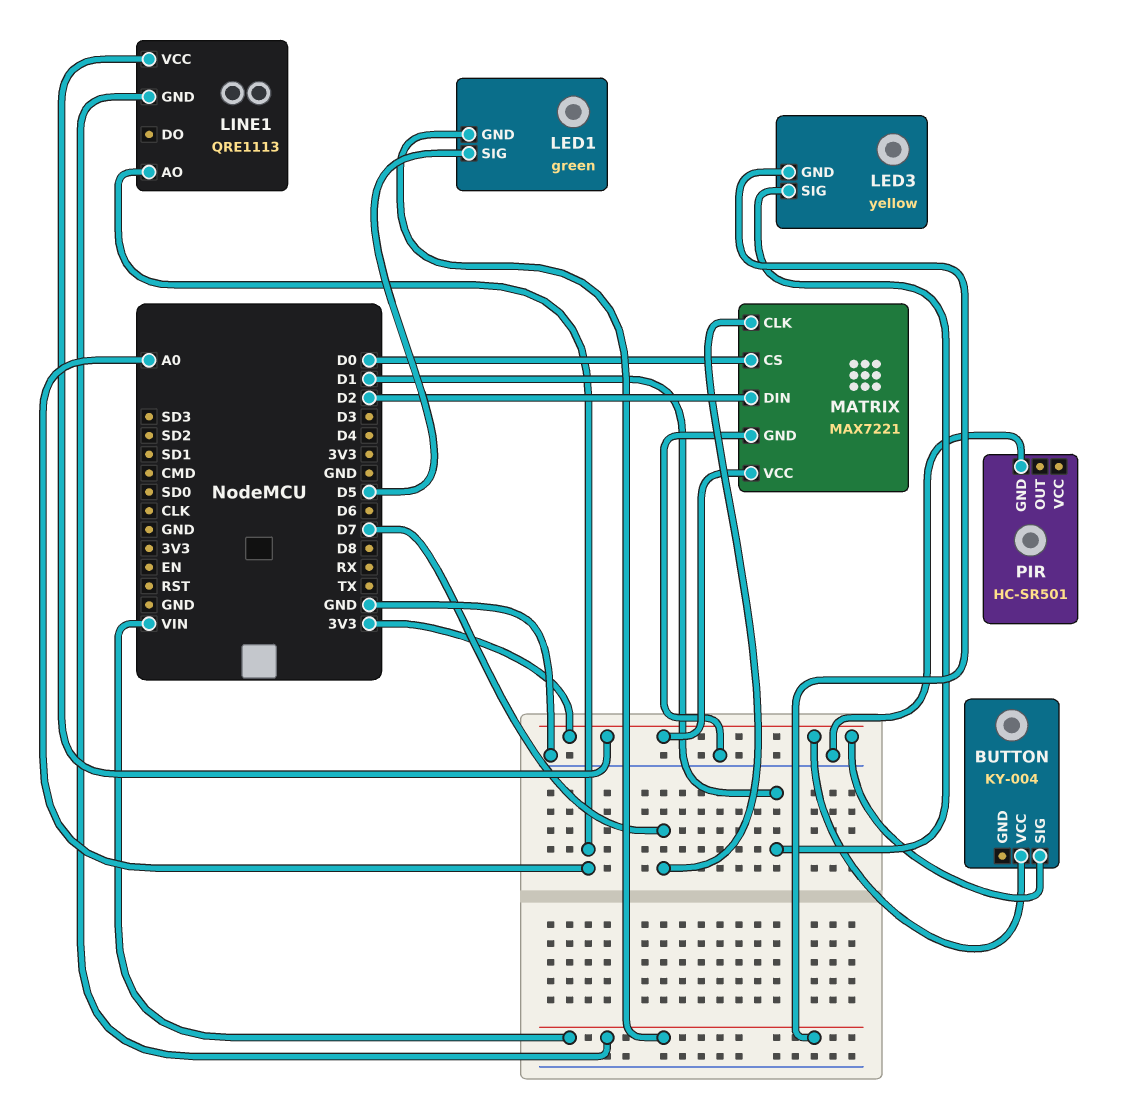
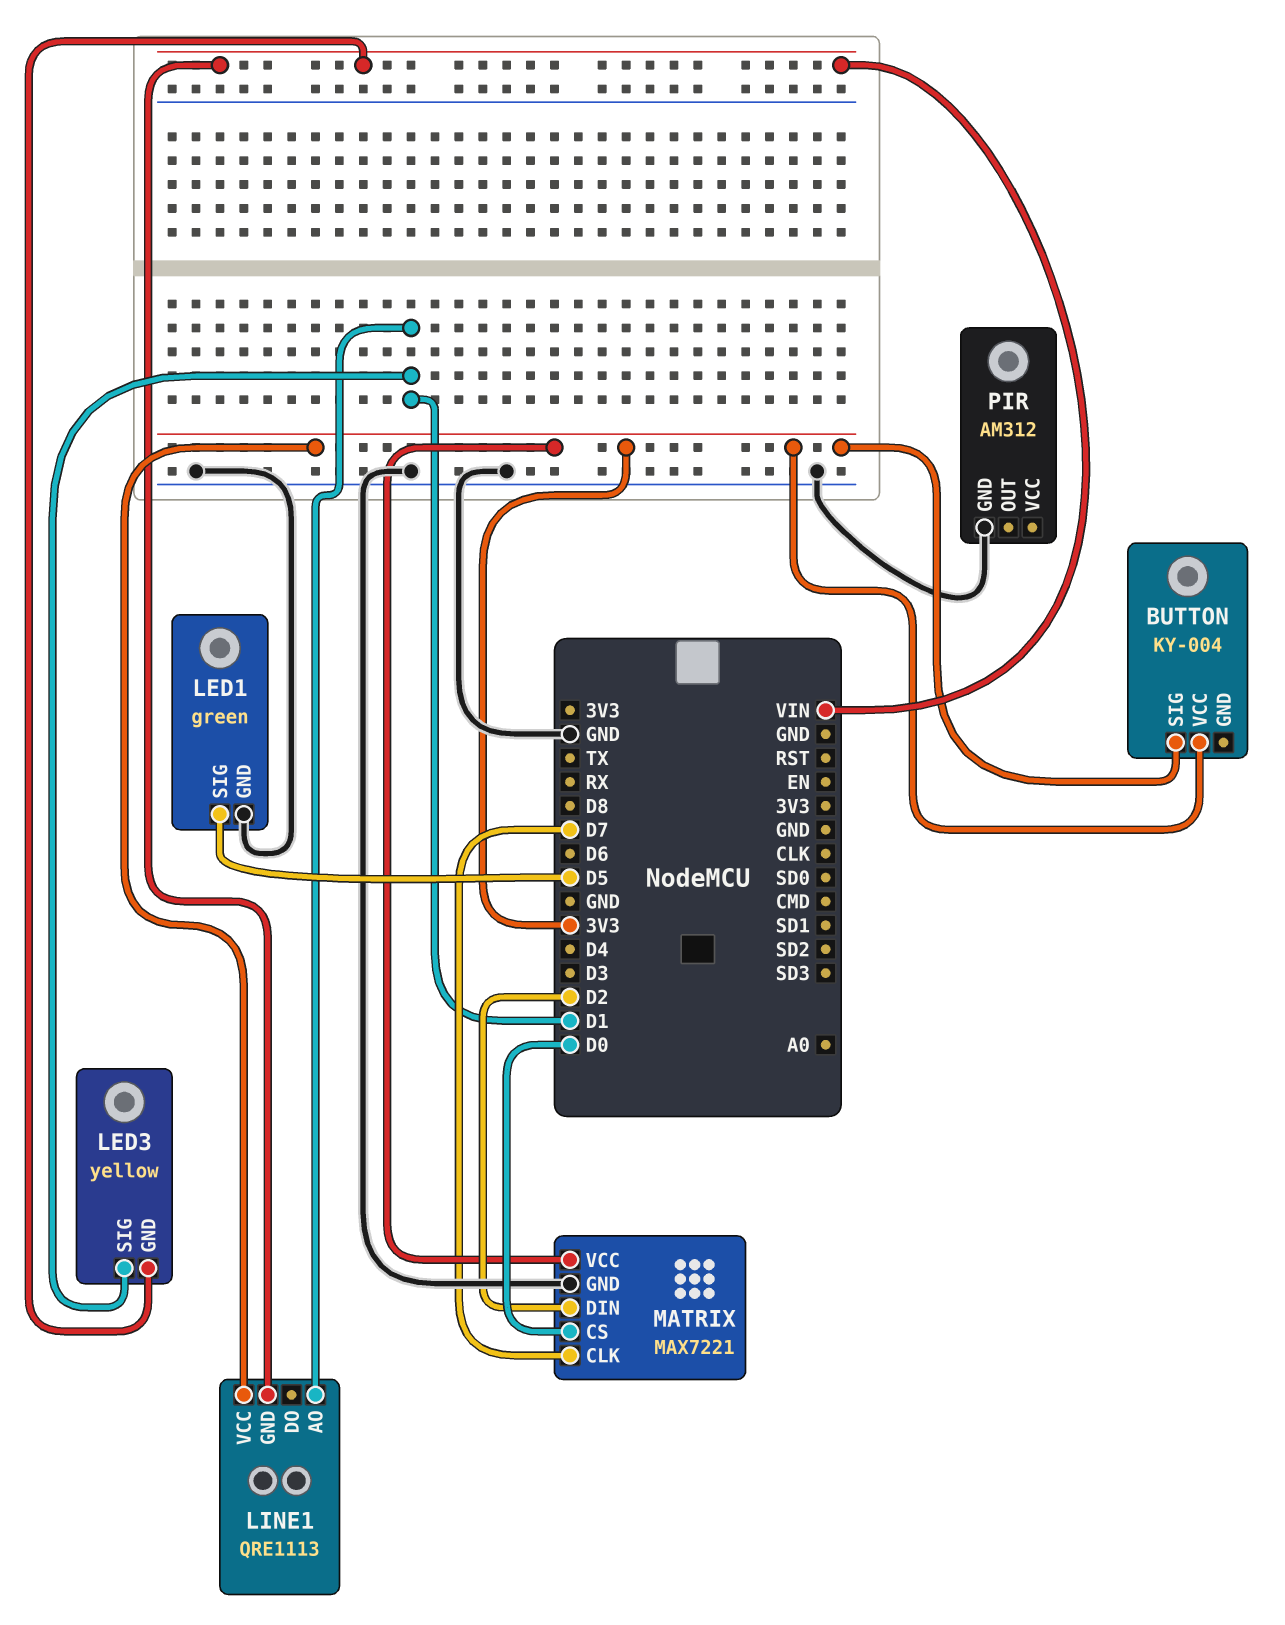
LED1 pin GND: VIN -> GND
LINE1 pin AO: A0 -> D1
PIR: HC-SR501 -> AM312

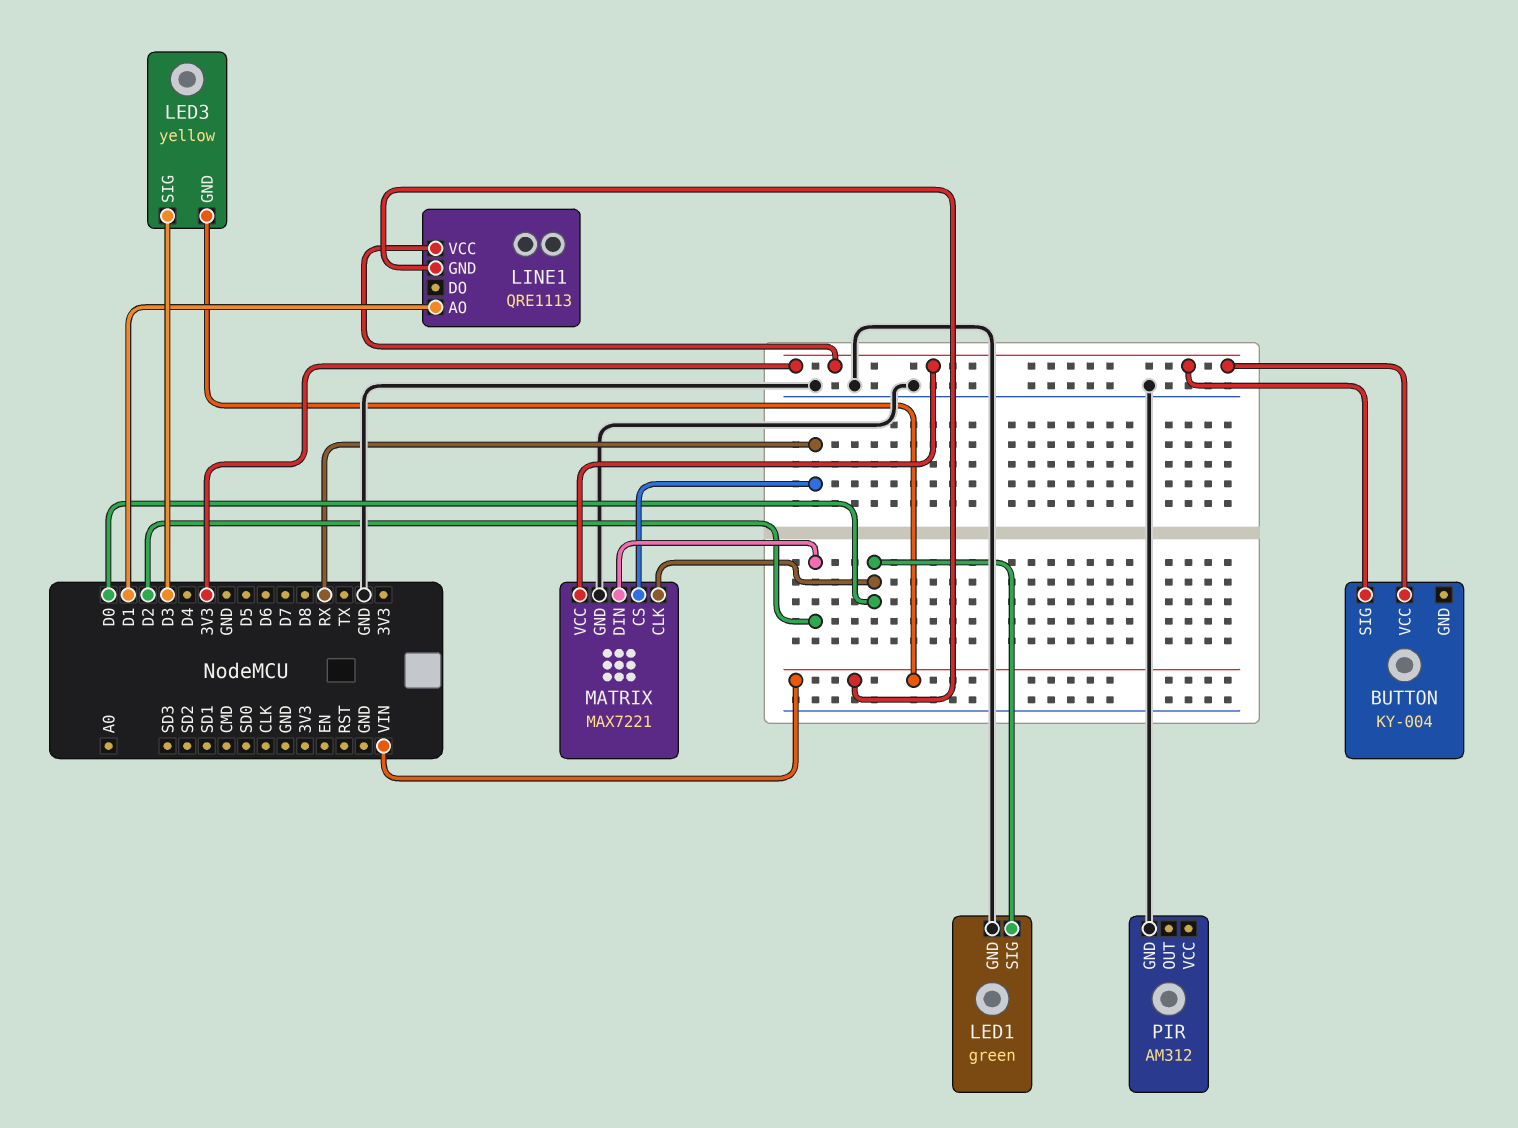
LED1 pin SIG: D5 -> D0
LED3 pin SIG: D1 -> D3
MATRIX pin CLK: D7 -> D0
MATRIX pin CS: D0 -> RX

